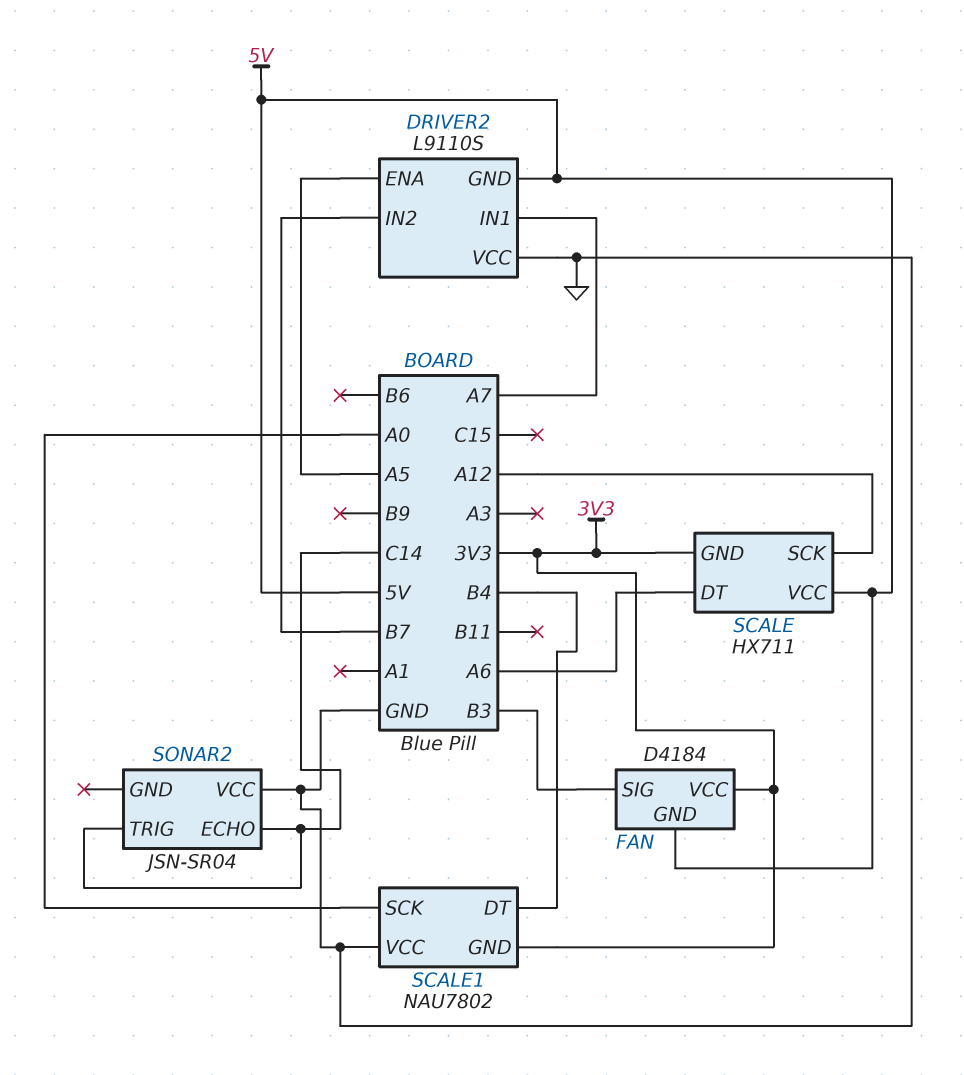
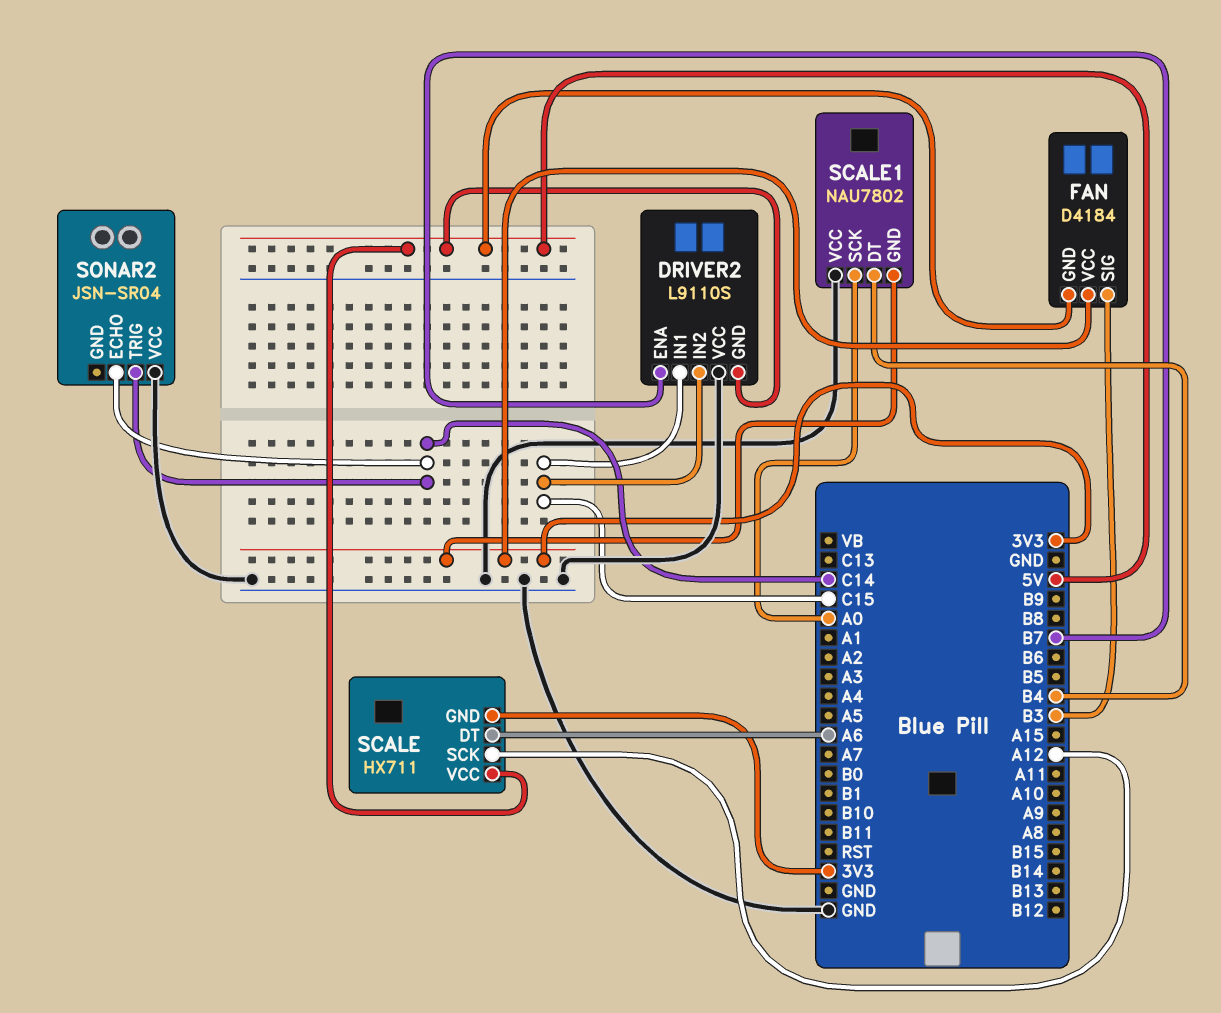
DRIVER2 pin ENA: A5 -> B7
DRIVER2 pin IN1: A7 -> C15
DRIVER2 pin IN2: B7 -> C15

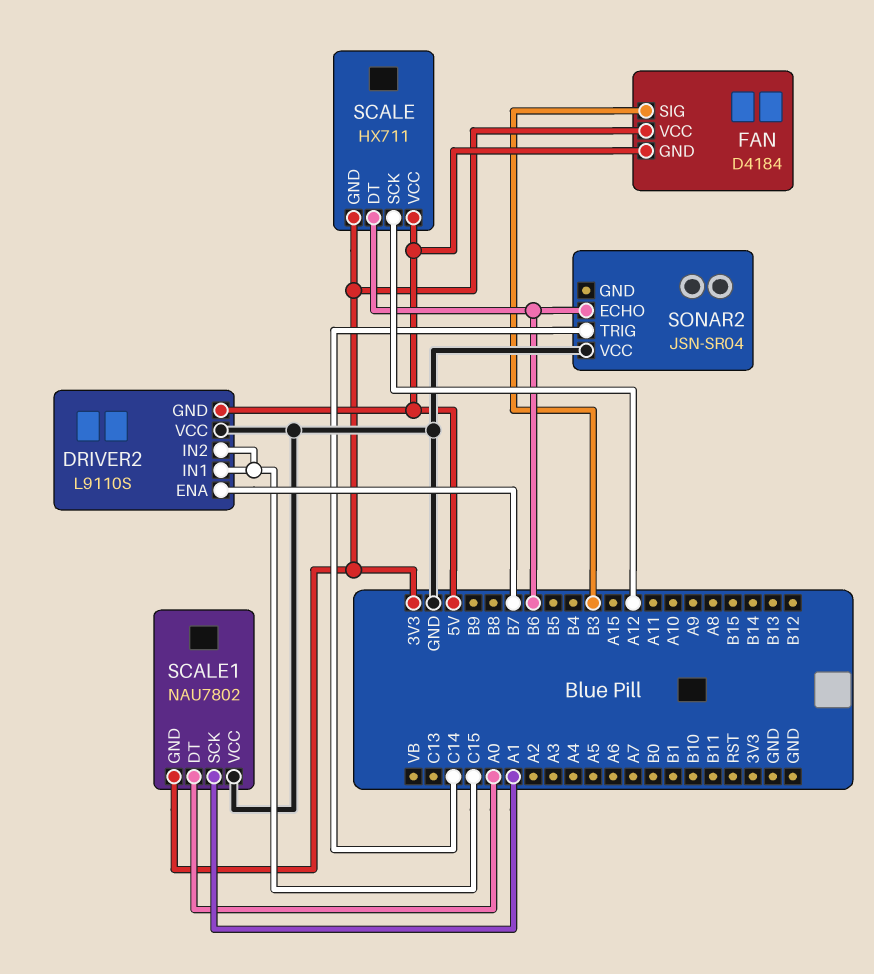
SCALE pin DT: A6 -> B6
SCALE1 pin DT: B4 -> A0
SCALE1 pin SCK: A0 -> A1
SONAR2 pin ECHO: C14 -> B6

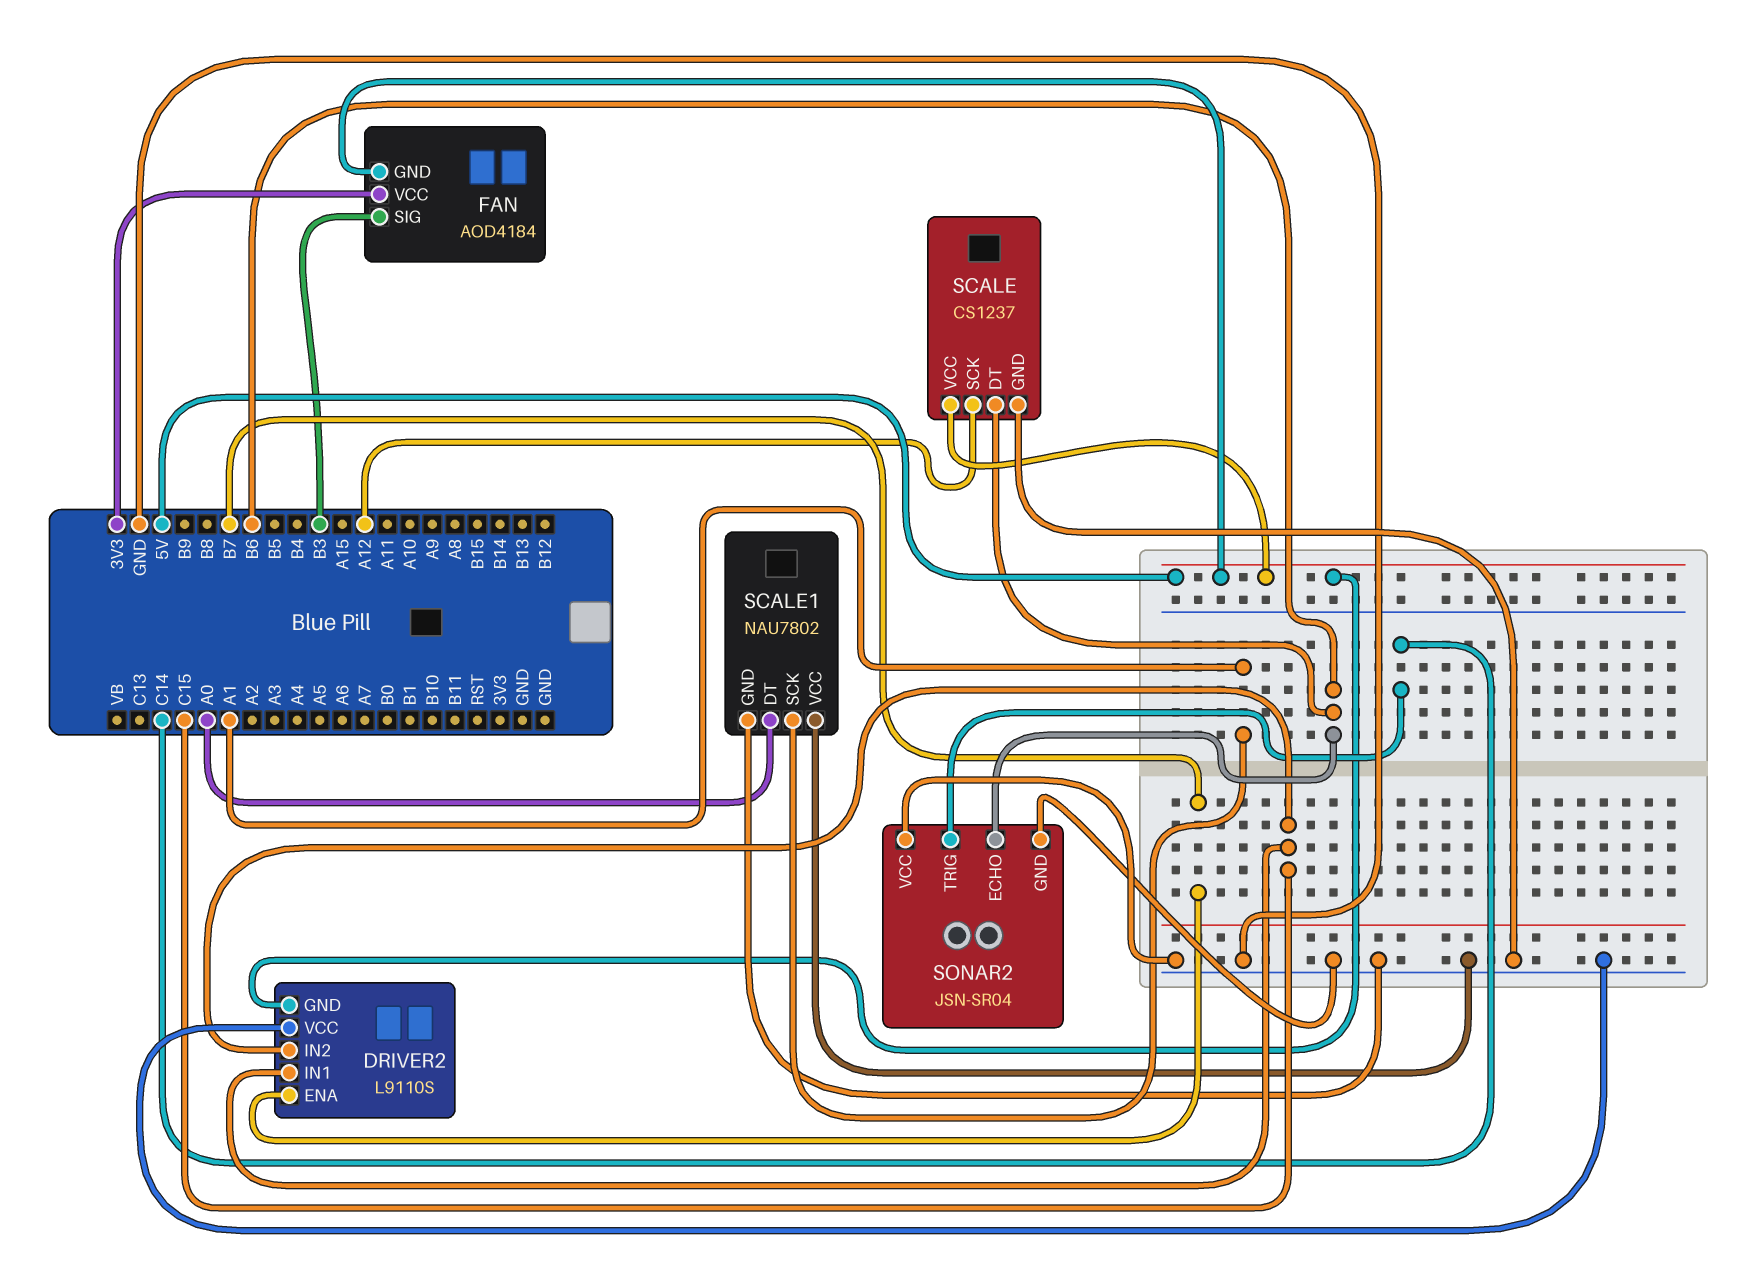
FAN: D4184 -> AOD4184
SCALE: HX711 -> CS1237
SCALE pin GND: 3V3 -> GND
SCALE1 pin GND: 3V3 -> GND
SONAR2 pin GND: none -> GND

